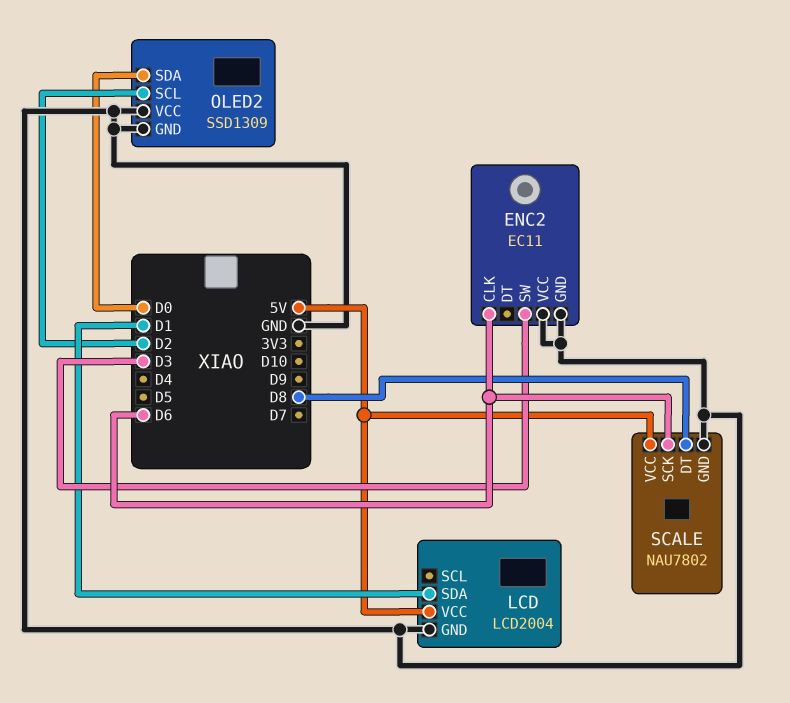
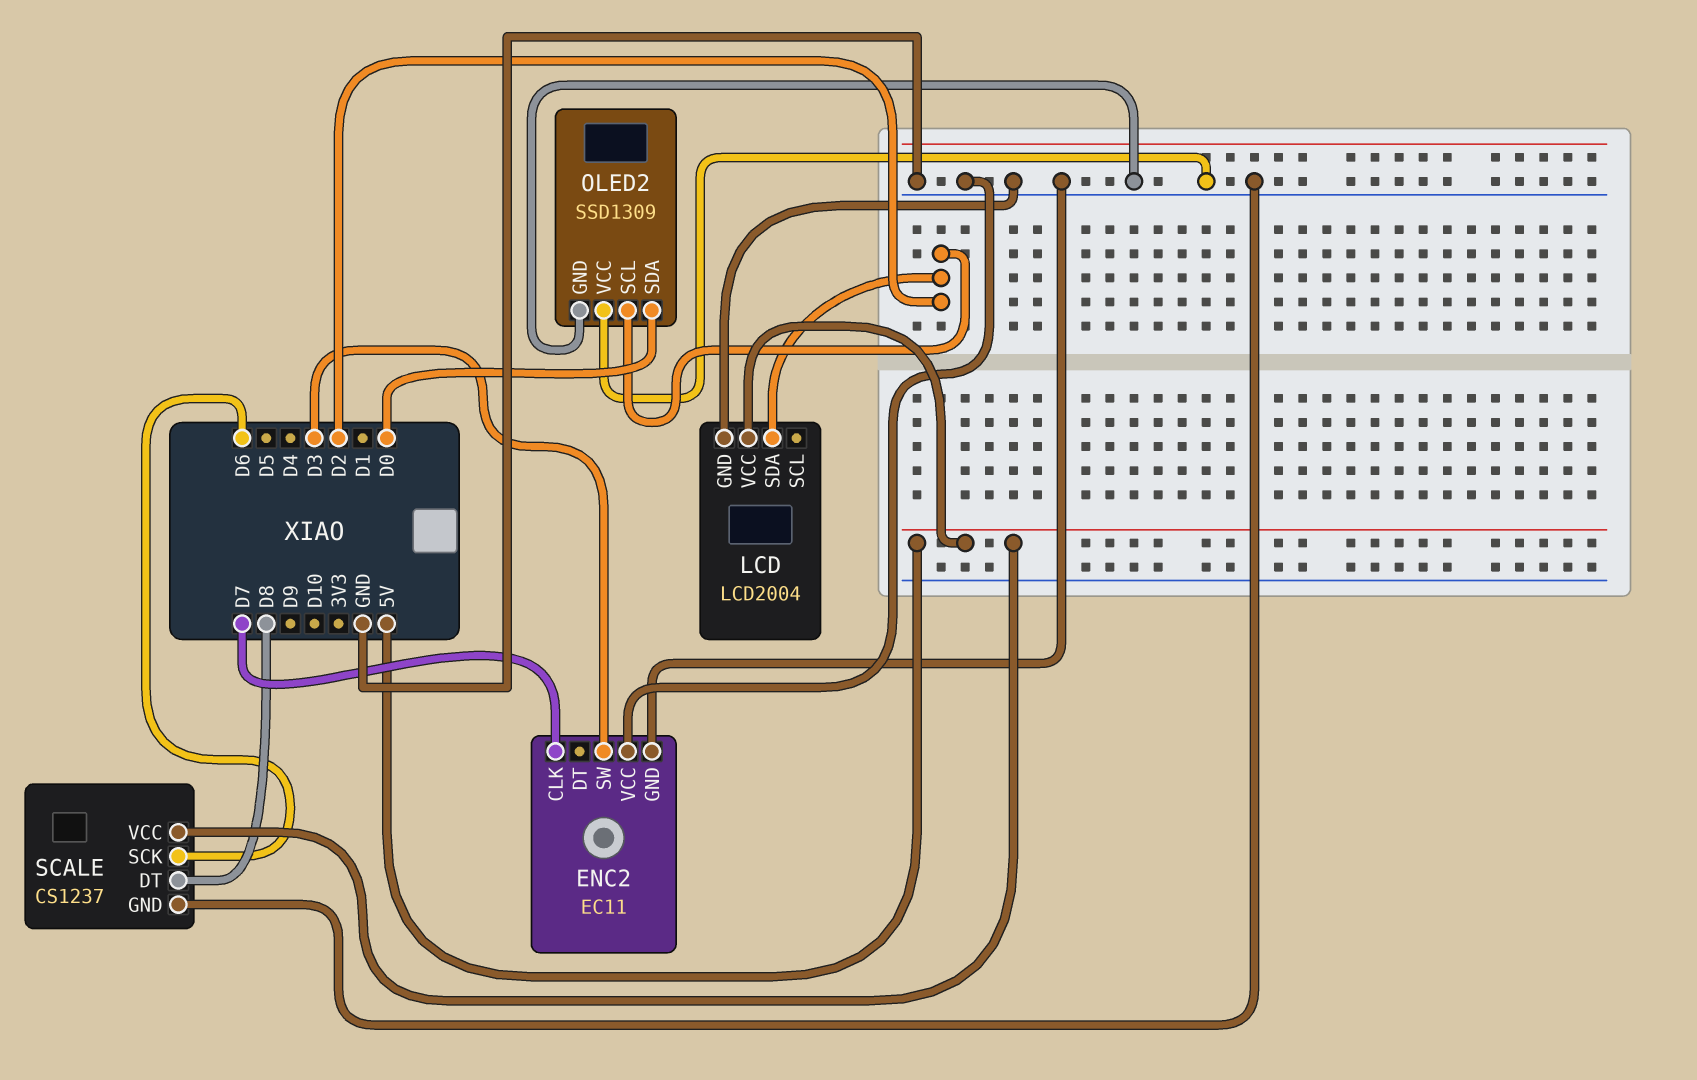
ENC2 pin CLK: D6 -> D7
LCD pin SDA: D1 -> D2
SCALE: NAU7802 -> CS1237

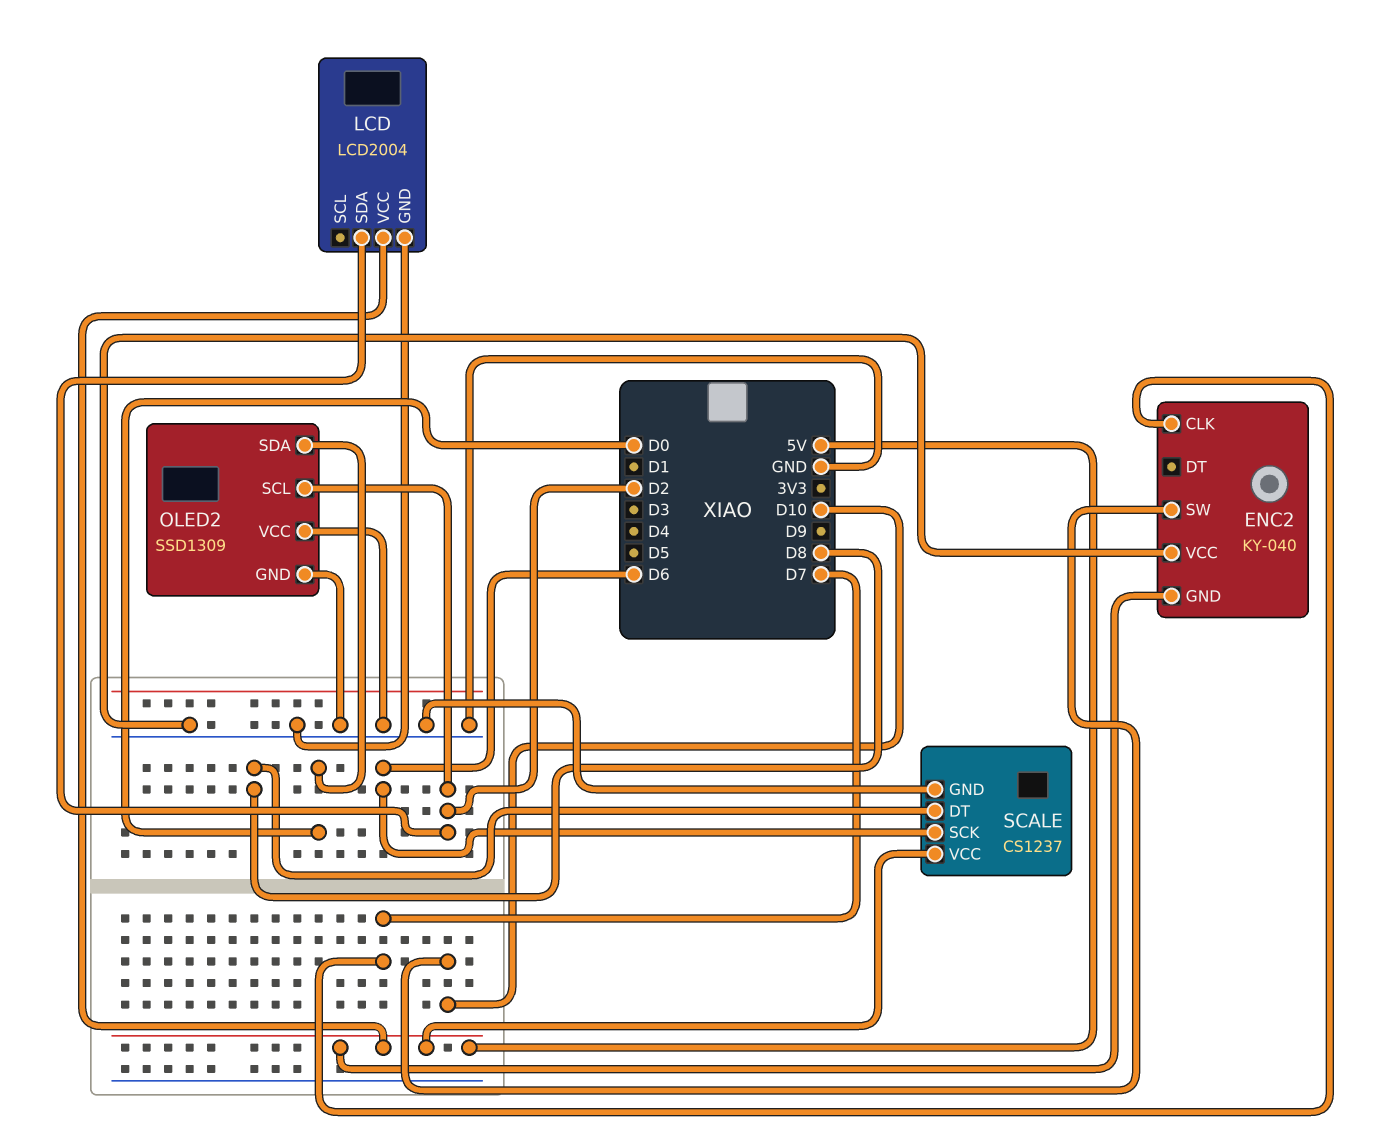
ENC2: EC11 -> KY-040
ENC2 pin GND: GND -> 5V
ENC2 pin SW: D3 -> D10

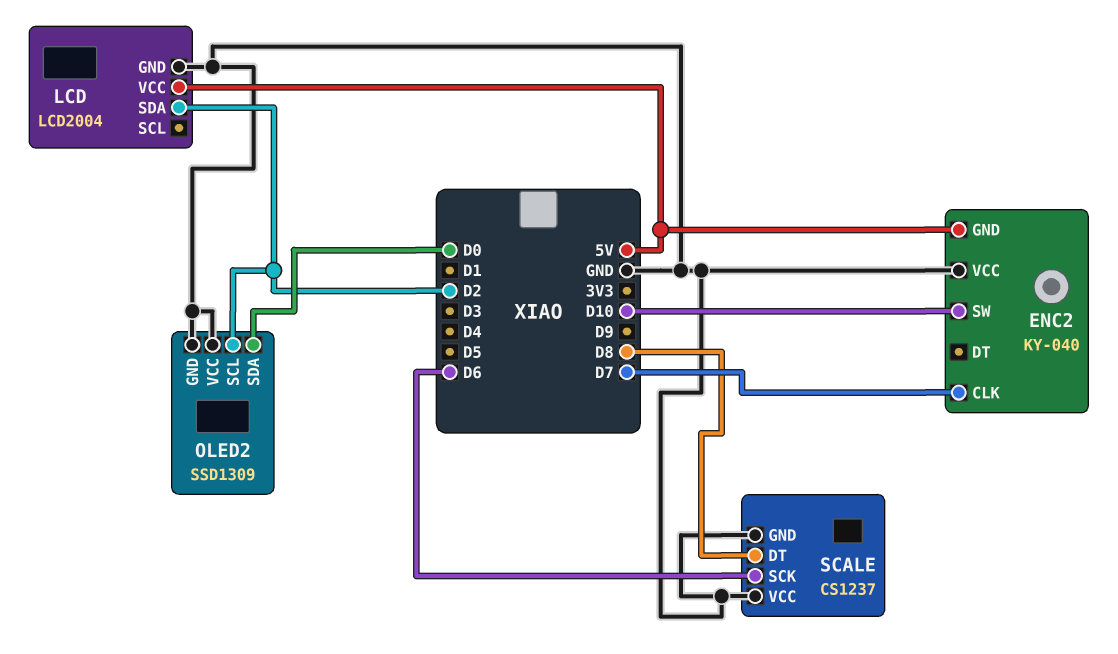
SCALE pin VCC: 5V -> GND

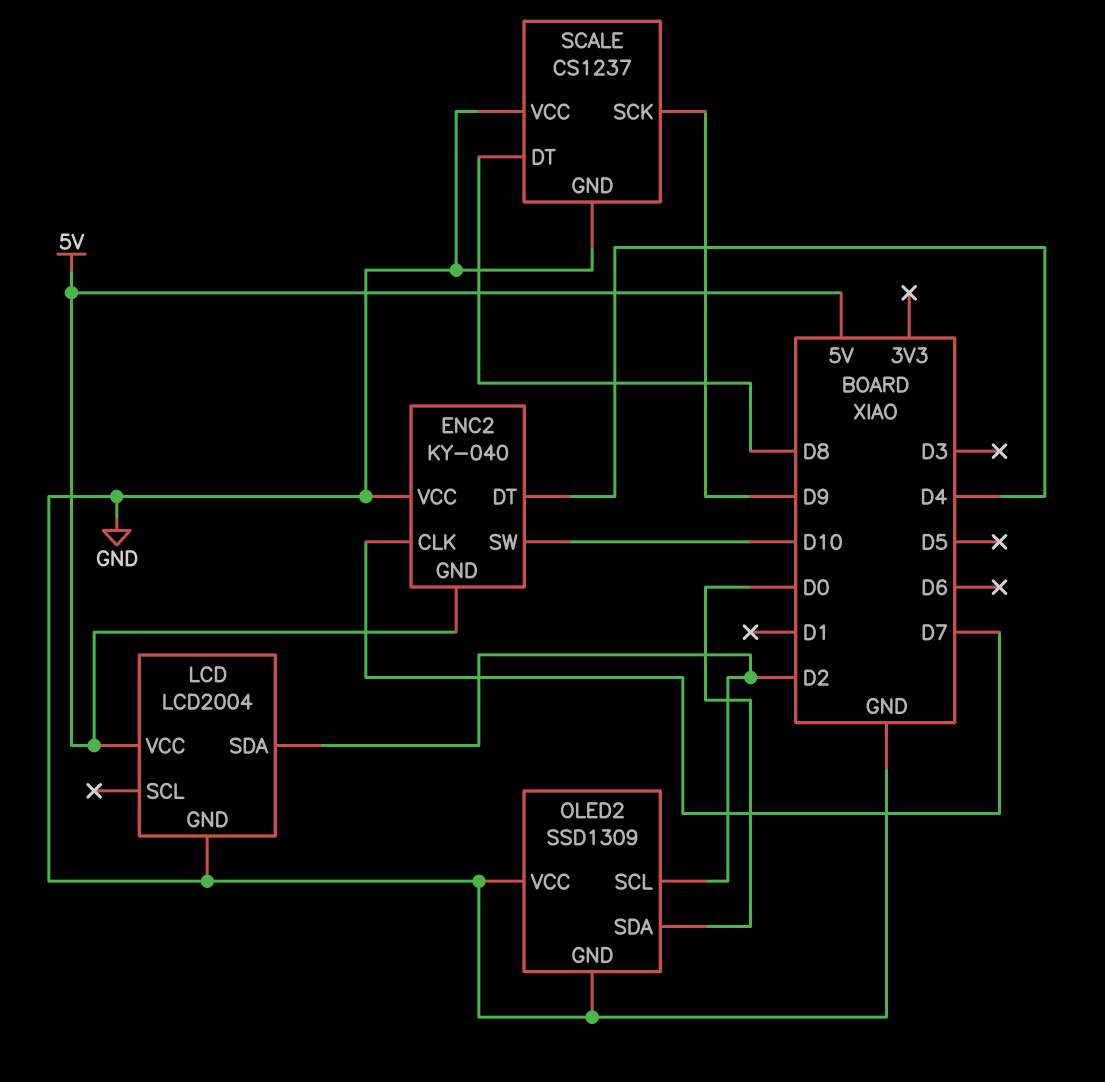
ENC2 pin DT: none -> D4
SCALE pin SCK: D6 -> D9

